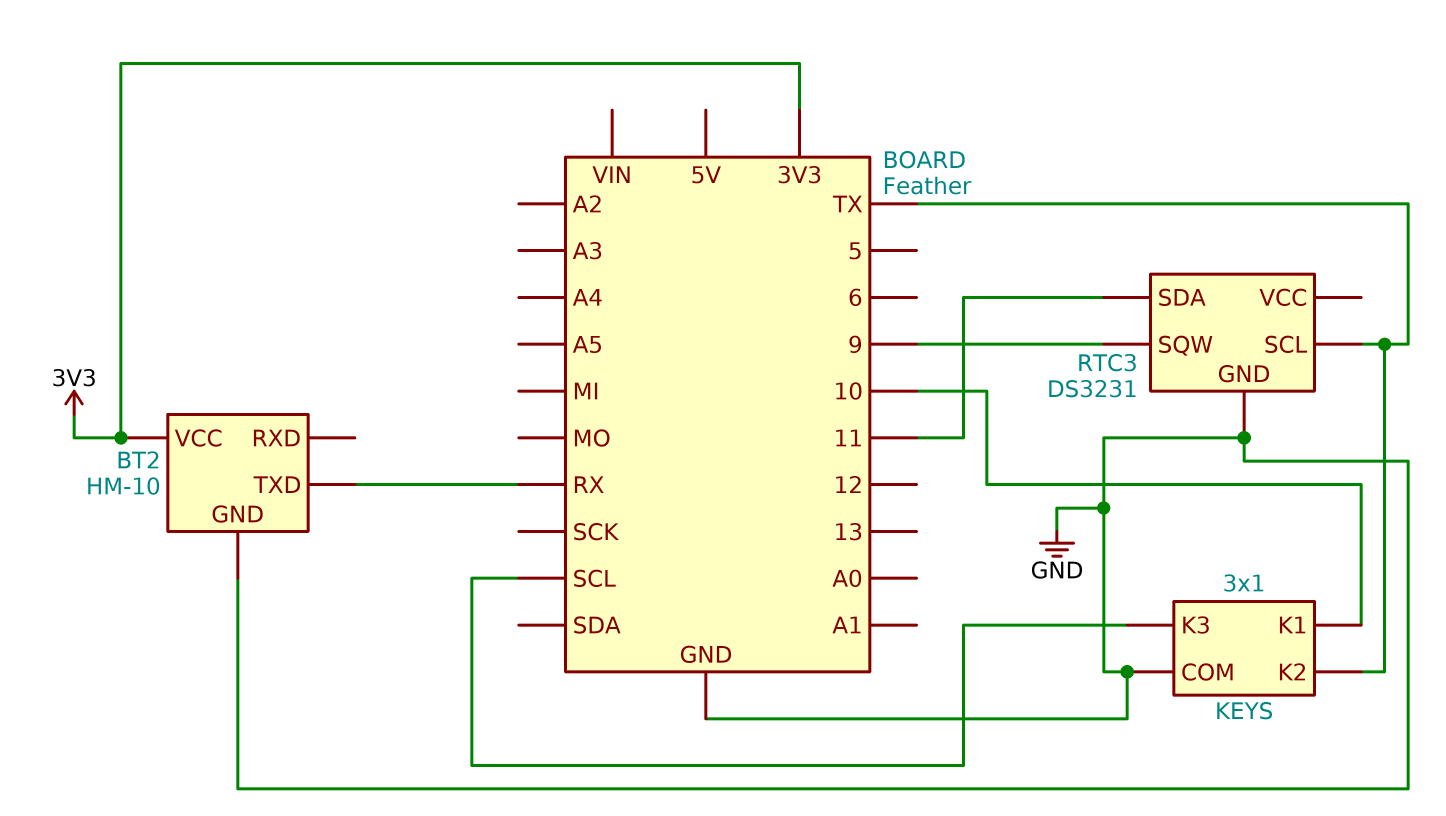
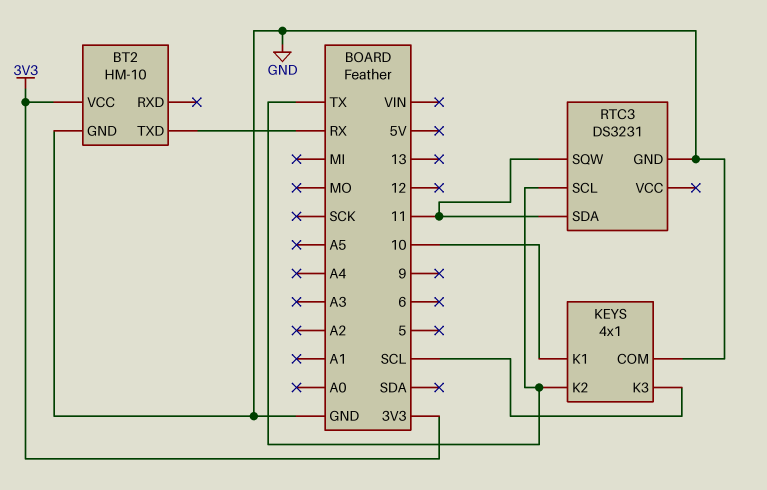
KEYS: 3x1 -> 4x1
RTC3 pin SQW: 9 -> 11

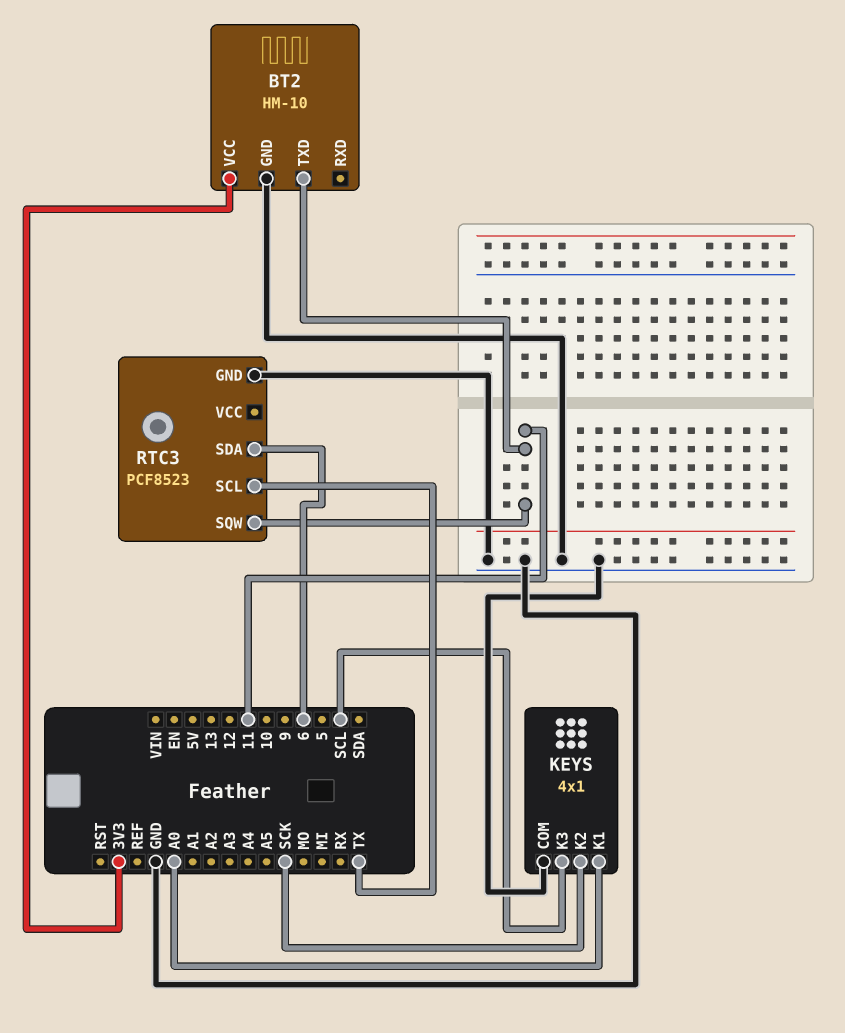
BT2 pin TXD: RX -> 11
KEYS pin K1: 10 -> A0
KEYS pin K2: TX -> SCK
RTC3: DS3231 -> PCF8523
RTC3 pin SDA: 11 -> 6

